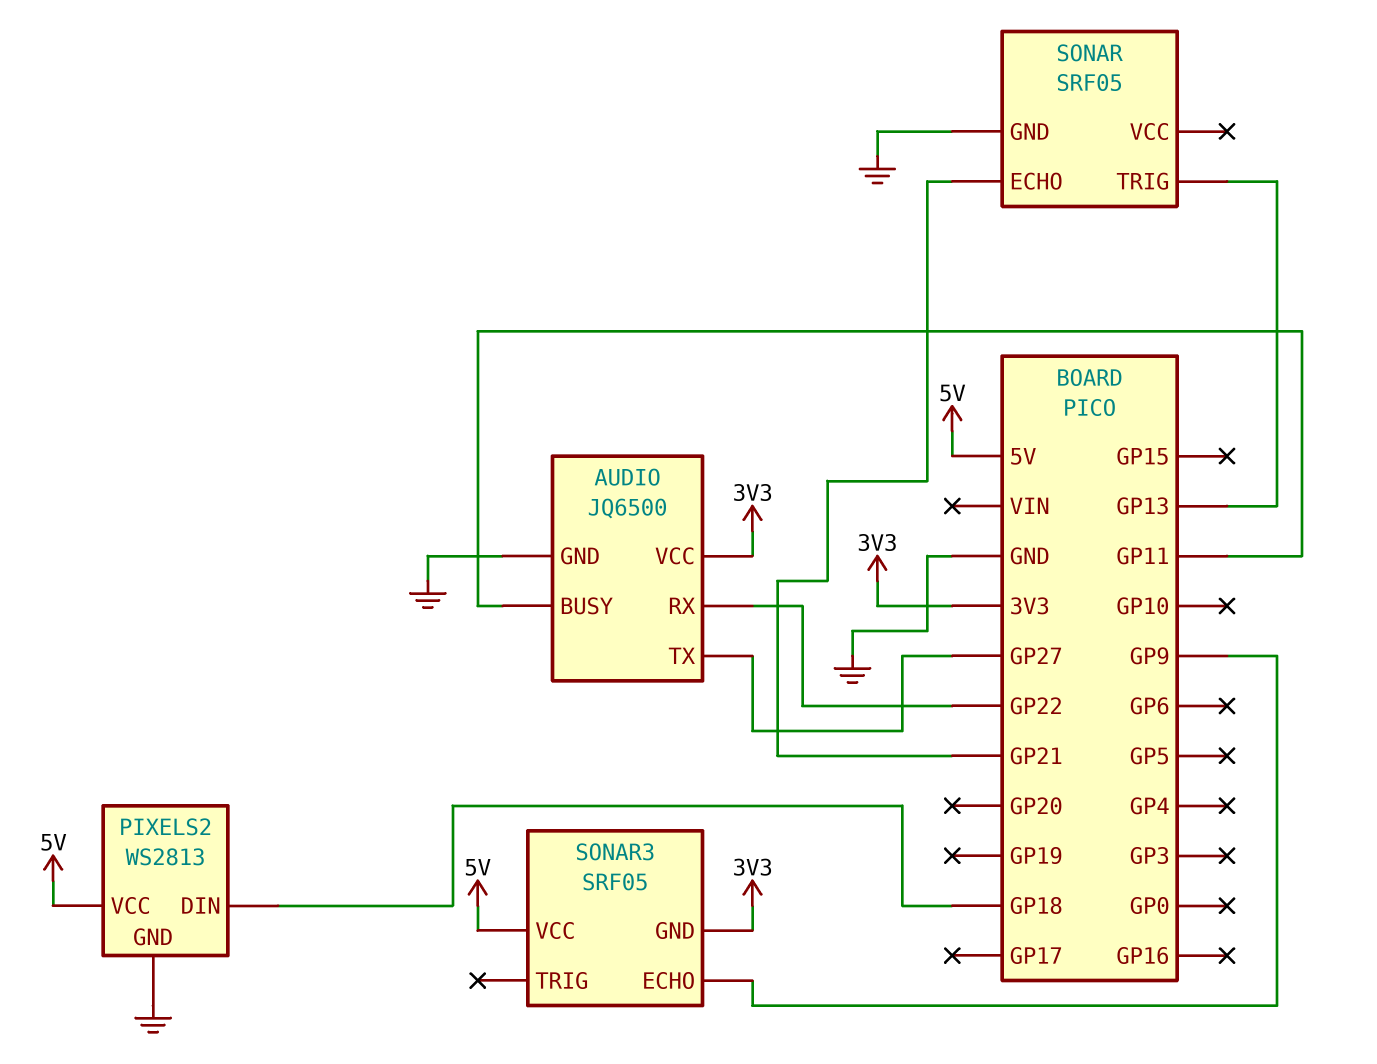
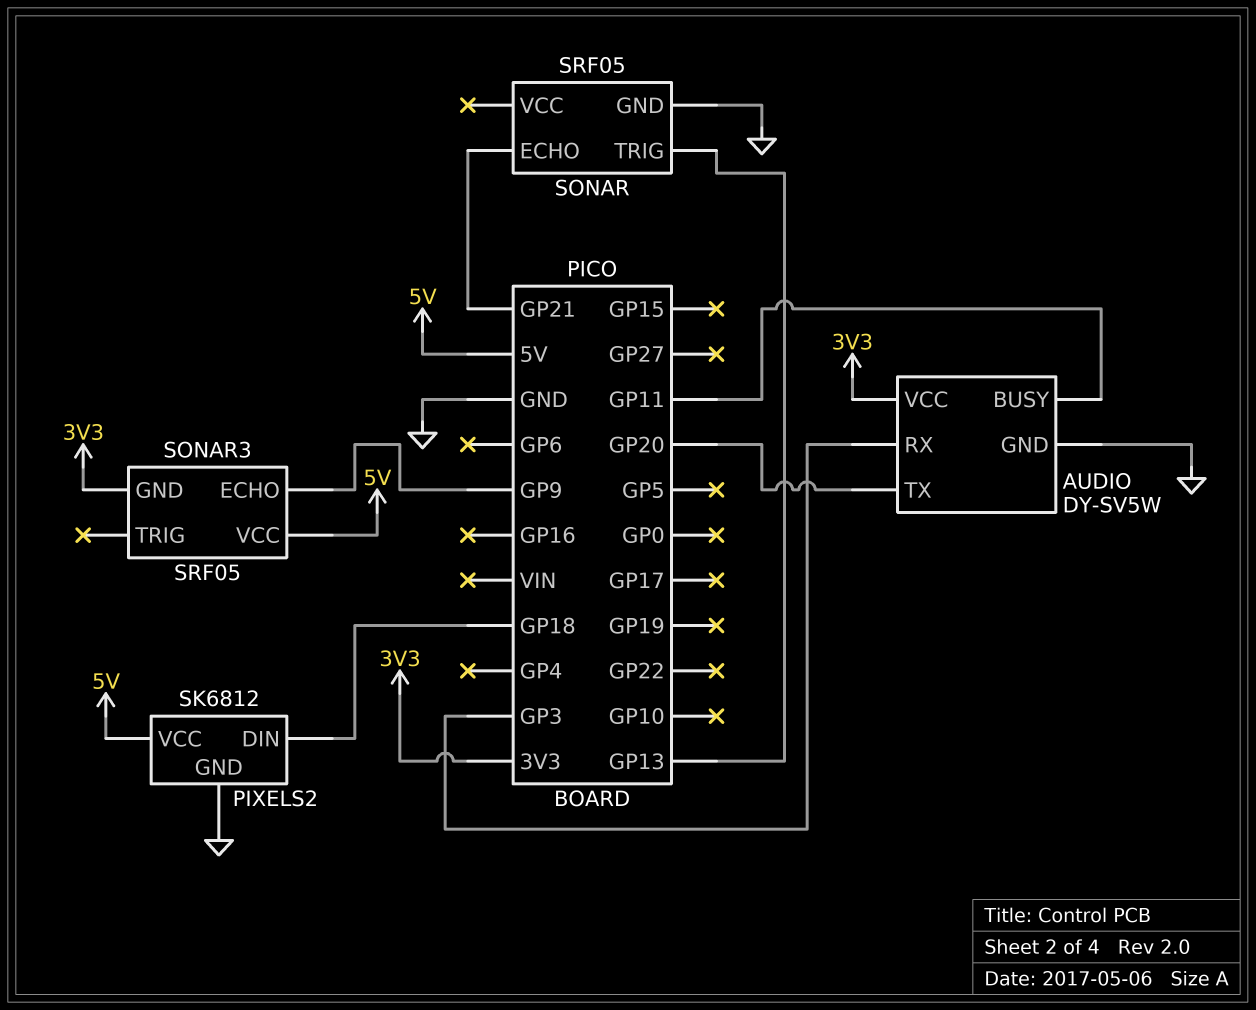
AUDIO: JQ6500 -> DY-SV5W
AUDIO pin RX: GP22 -> GP3
AUDIO pin TX: GP27 -> GP20
PIXELS2: WS2813 -> SK6812

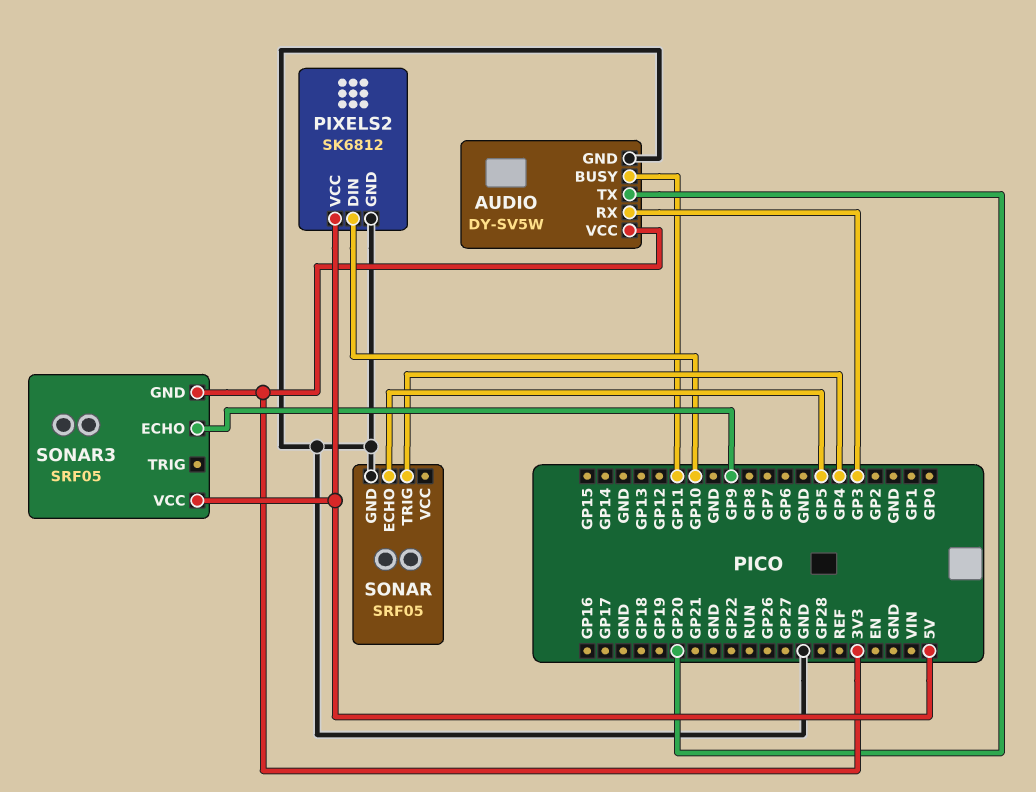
PIXELS2 pin DIN: GP18 -> GP10
SONAR pin ECHO: GP21 -> GP5
SONAR pin TRIG: GP13 -> GP4

